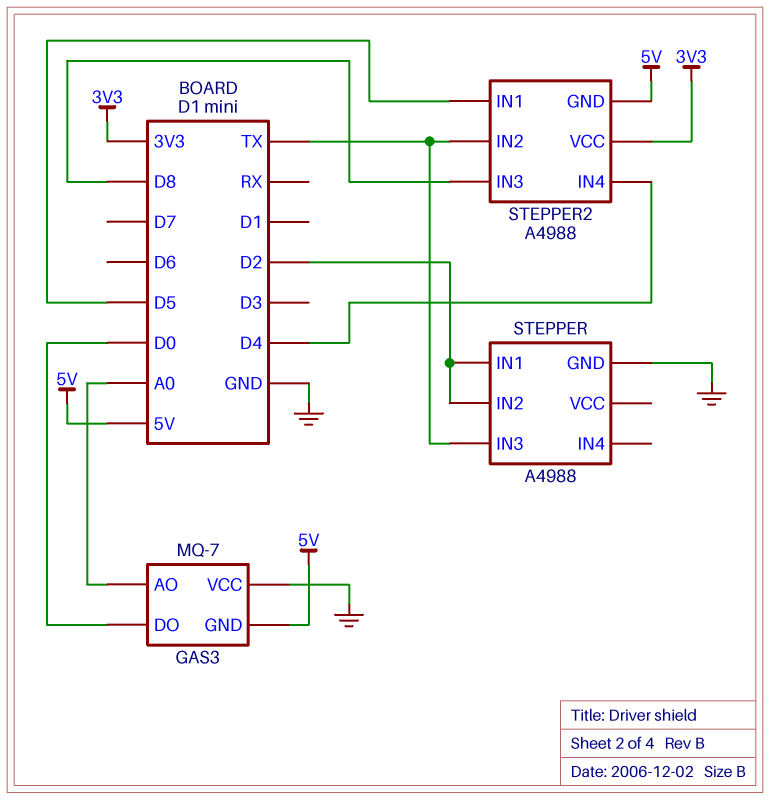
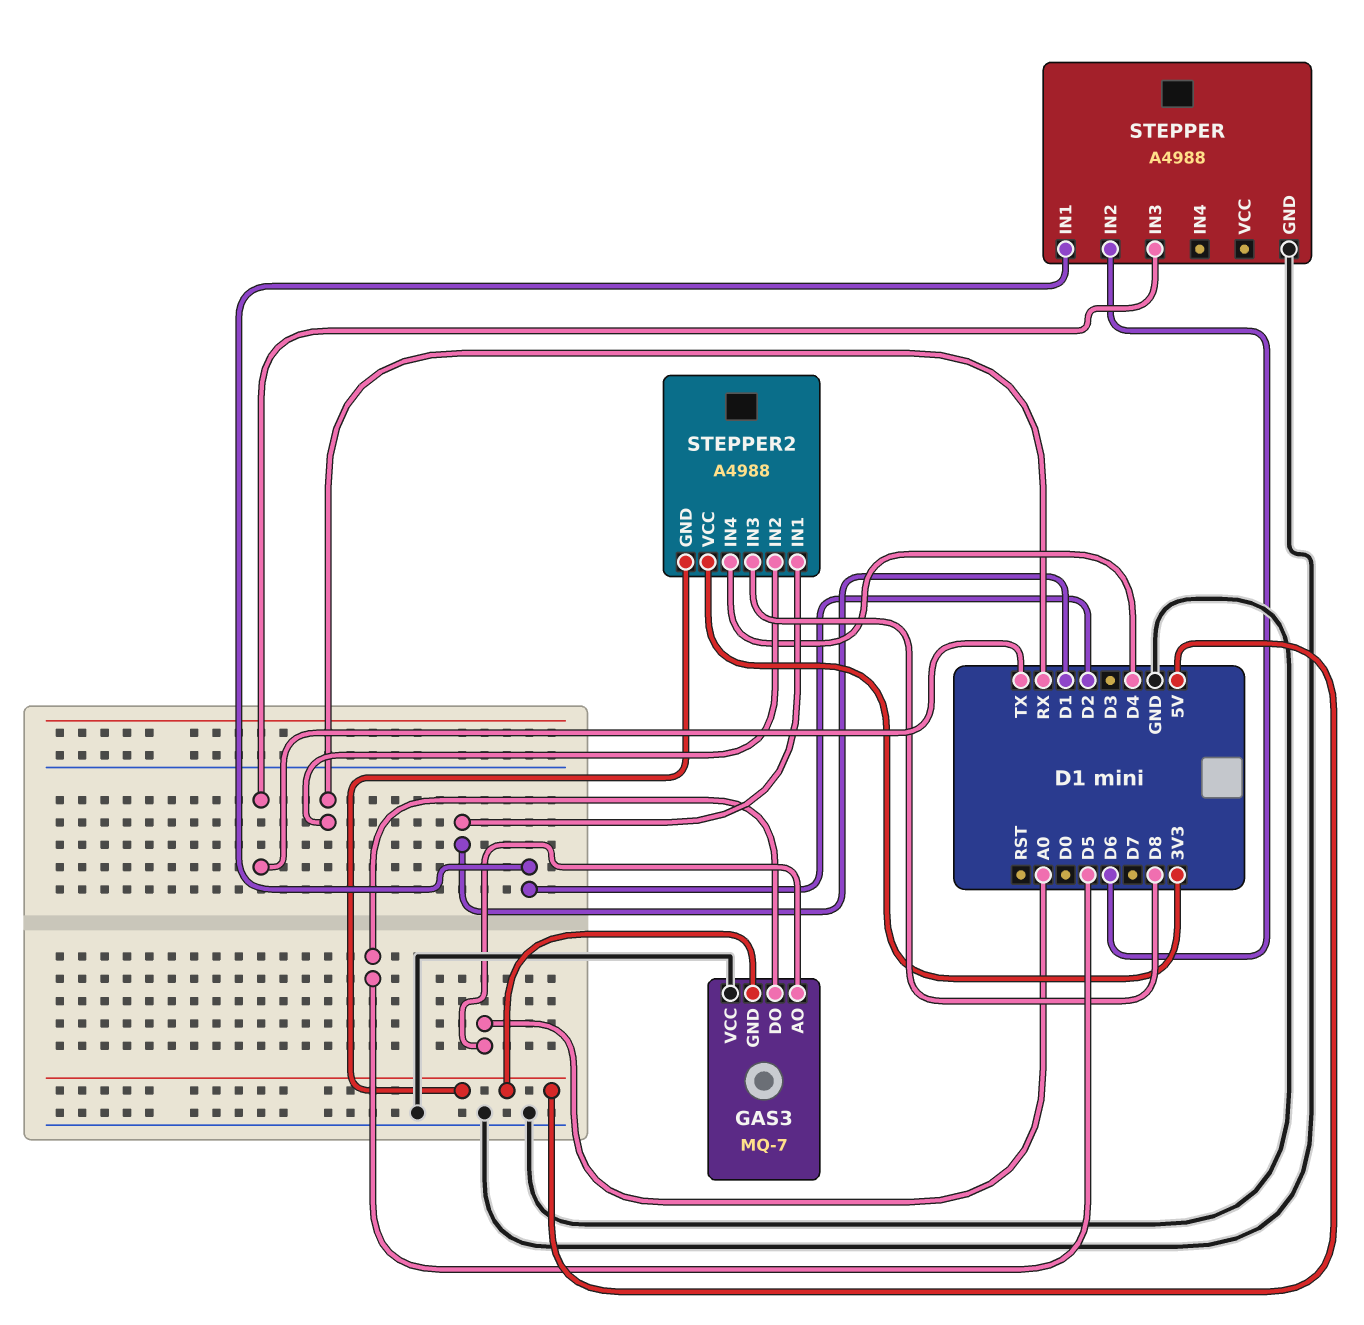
GAS3 pin DO: D0 -> D5
STEPPER pin IN2: D2 -> D6
STEPPER2 pin IN1: D5 -> D1
STEPPER2 pin IN2: TX -> RX

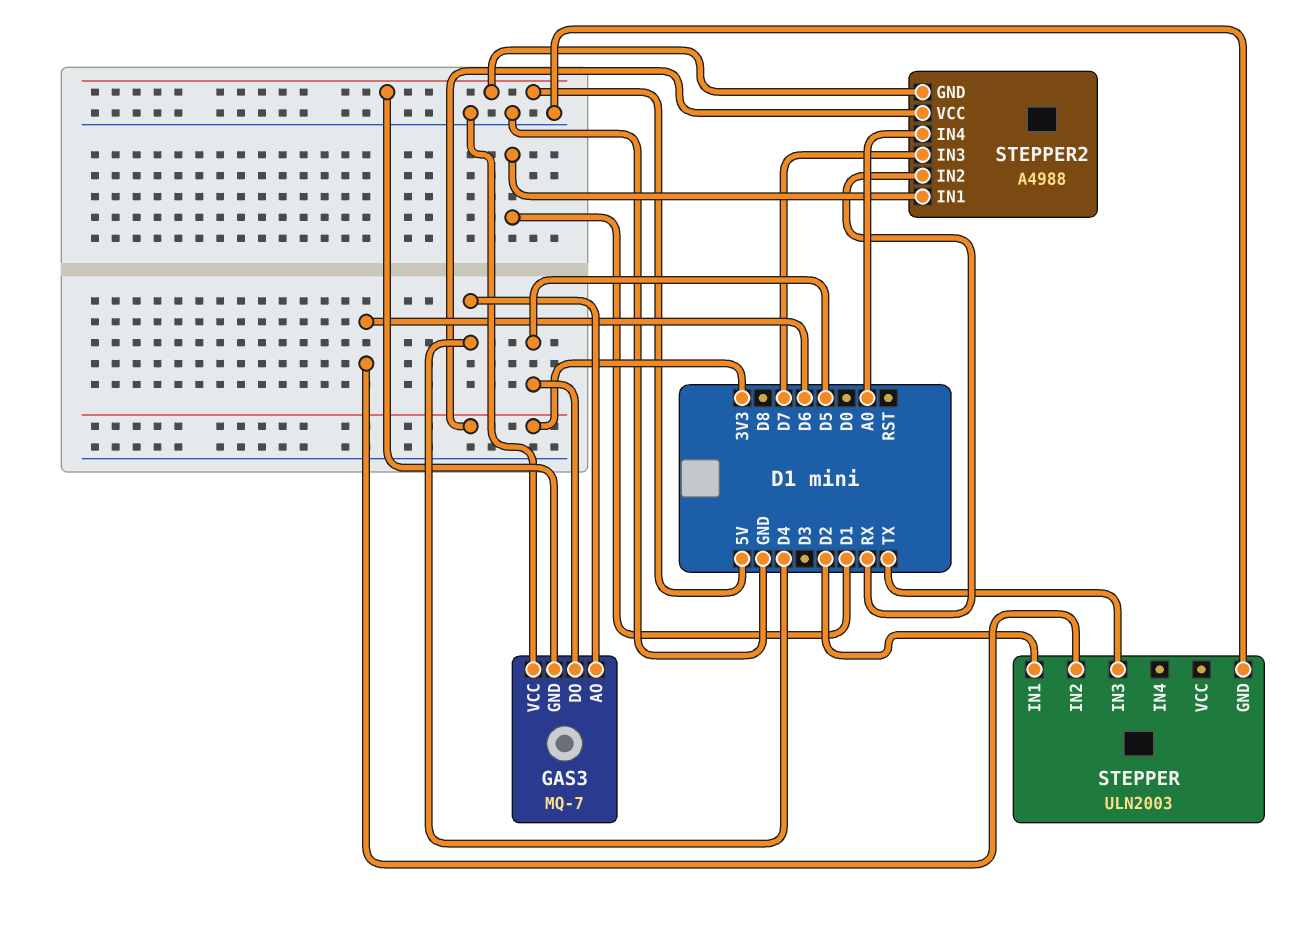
GAS3 pin AO: A0 -> D4
STEPPER: A4988 -> ULN2003
STEPPER2 pin IN3: D8 -> D7
STEPPER2 pin IN4: D4 -> A0

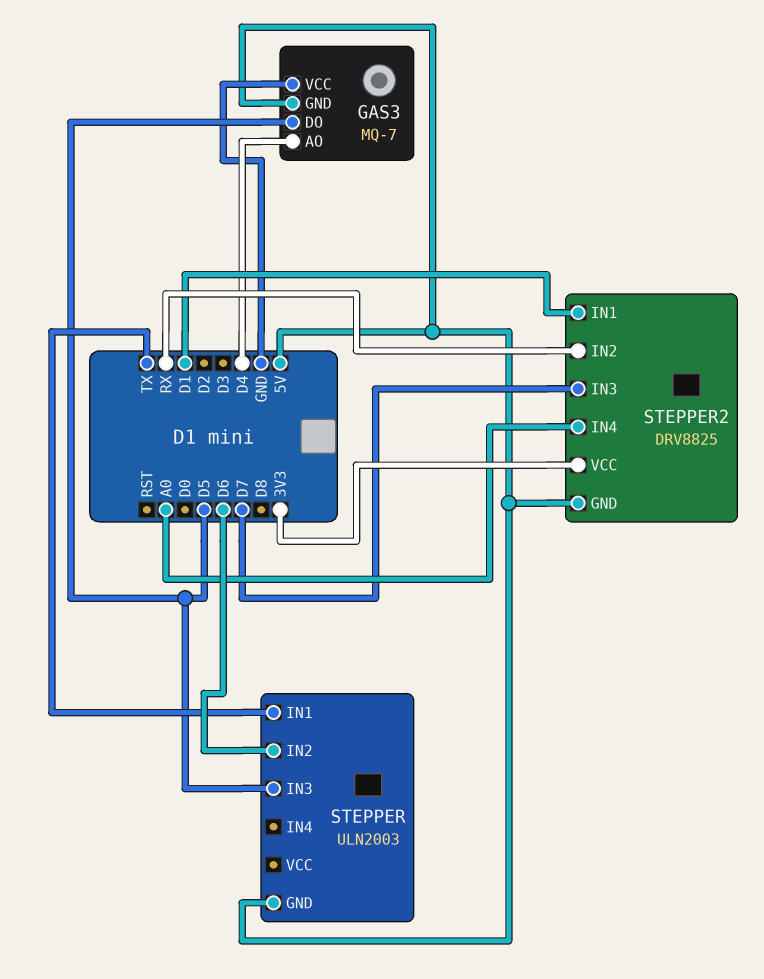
STEPPER pin GND: GND -> 5V
STEPPER pin IN1: D2 -> TX
STEPPER pin IN3: TX -> D5
STEPPER2: A4988 -> DRV8825

